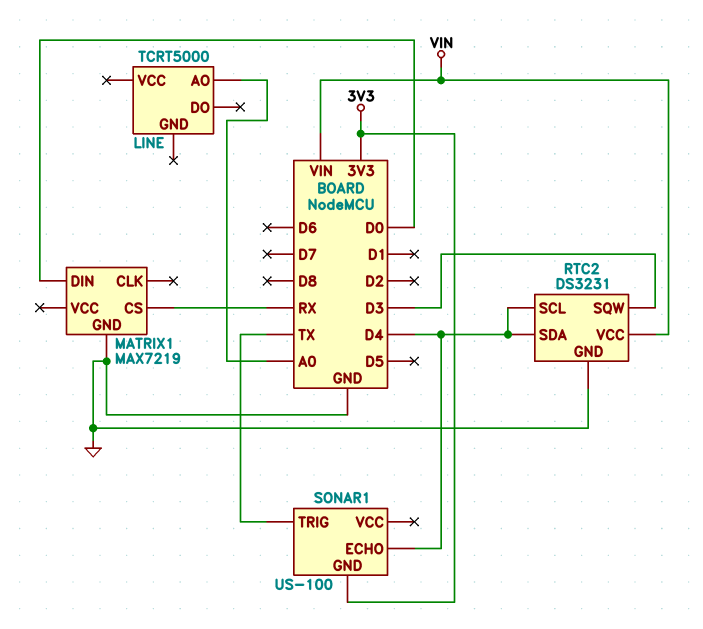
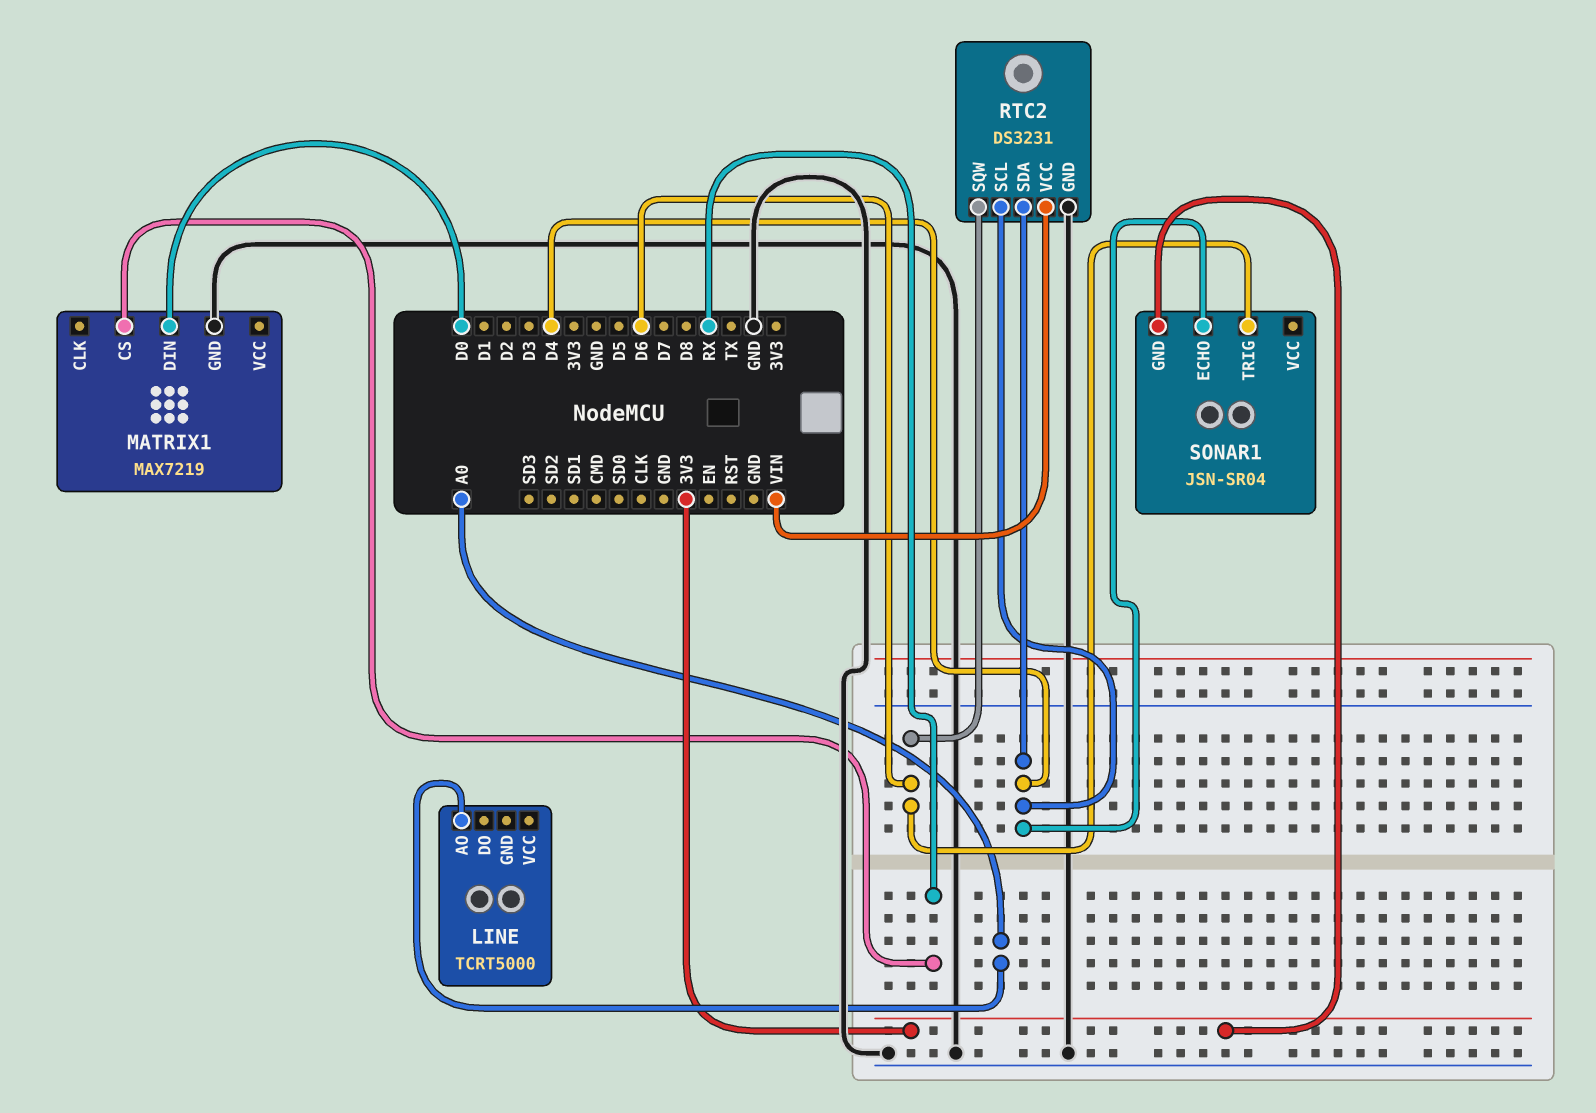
RTC2 pin SQW: D3 -> D6
SONAR1: US-100 -> JSN-SR04
SONAR1 pin TRIG: TX -> D6

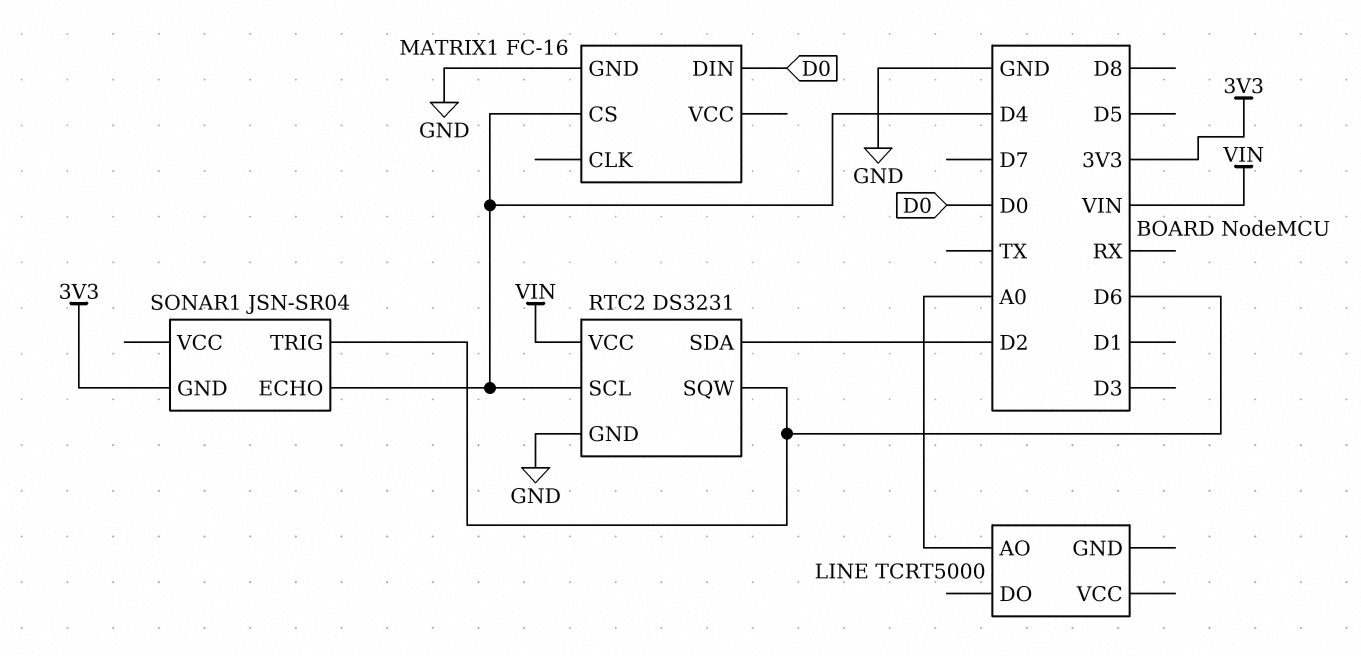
MATRIX1: MAX7219 -> FC-16
MATRIX1 pin CS: RX -> D4
RTC2 pin SDA: D4 -> D2

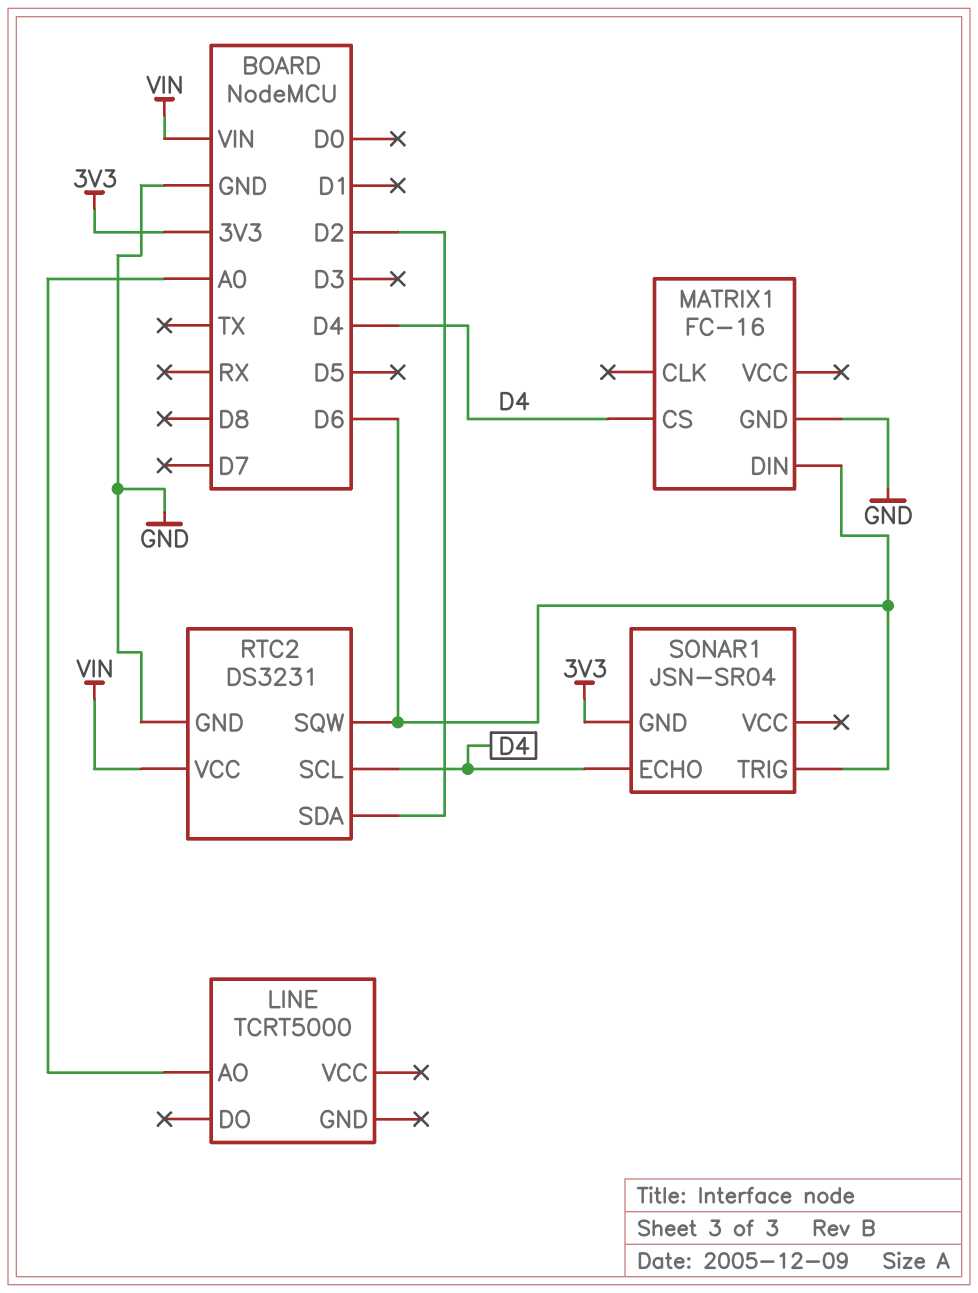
MATRIX1 pin DIN: D0 -> D6

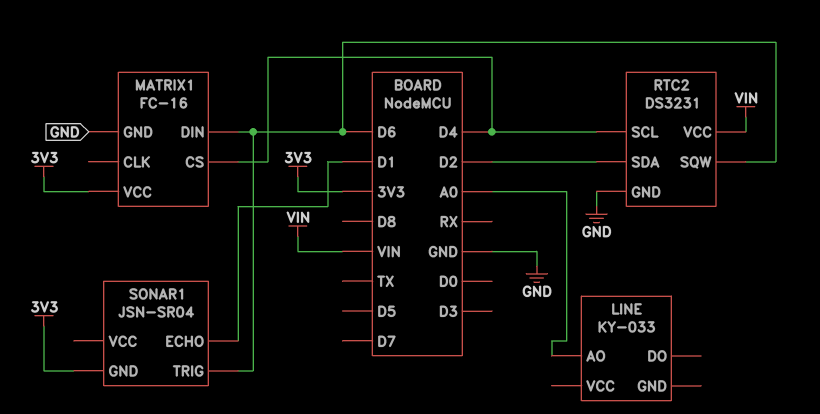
LINE: TCRT5000 -> KY-033
MATRIX1 pin VCC: none -> 3V3
SONAR1 pin ECHO: D4 -> D1

